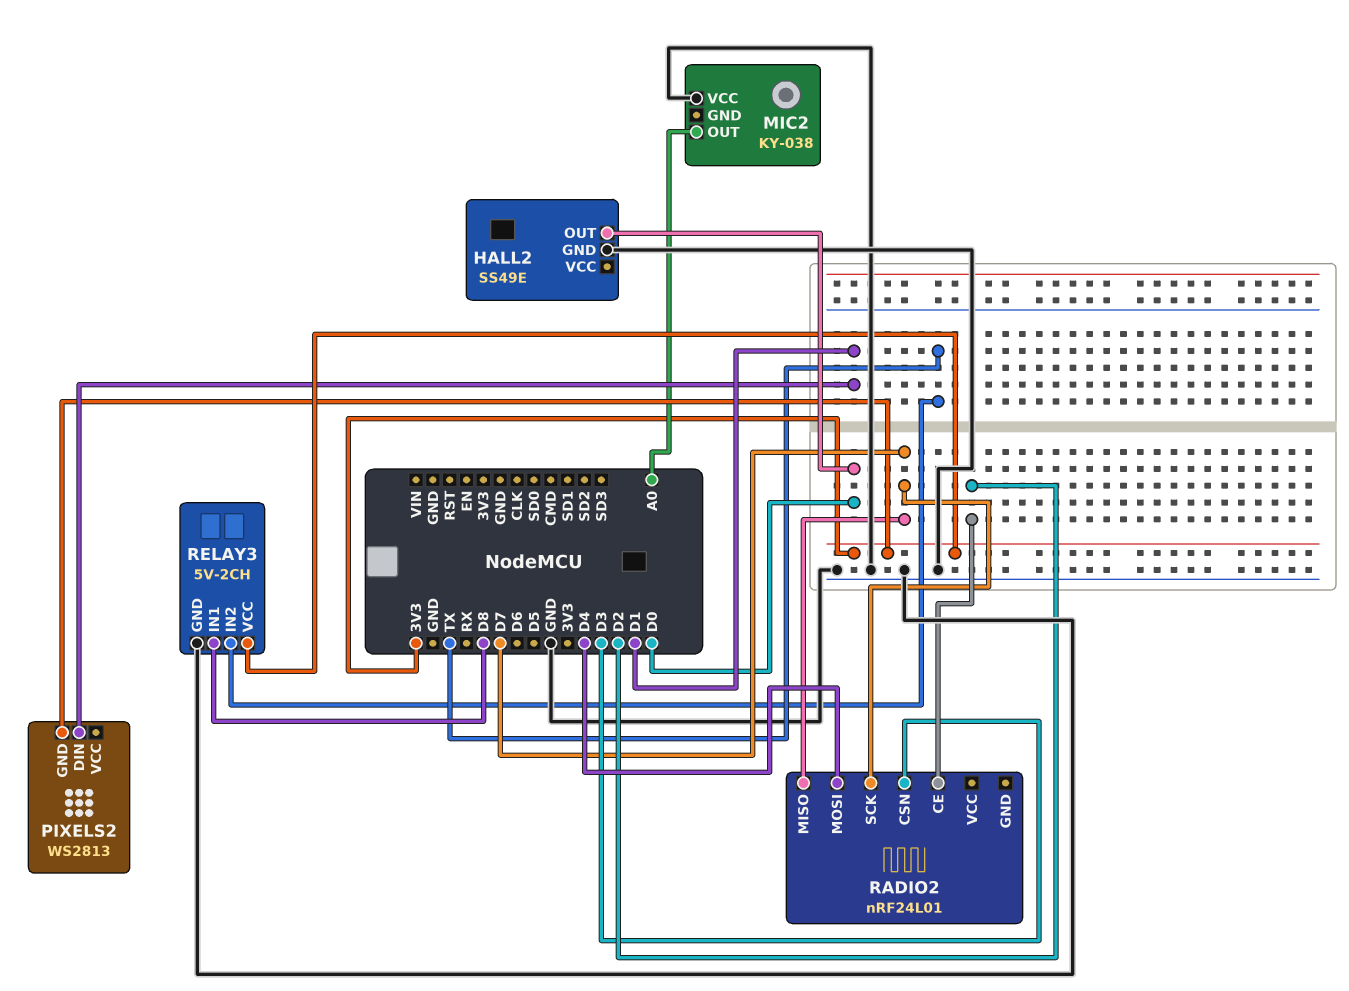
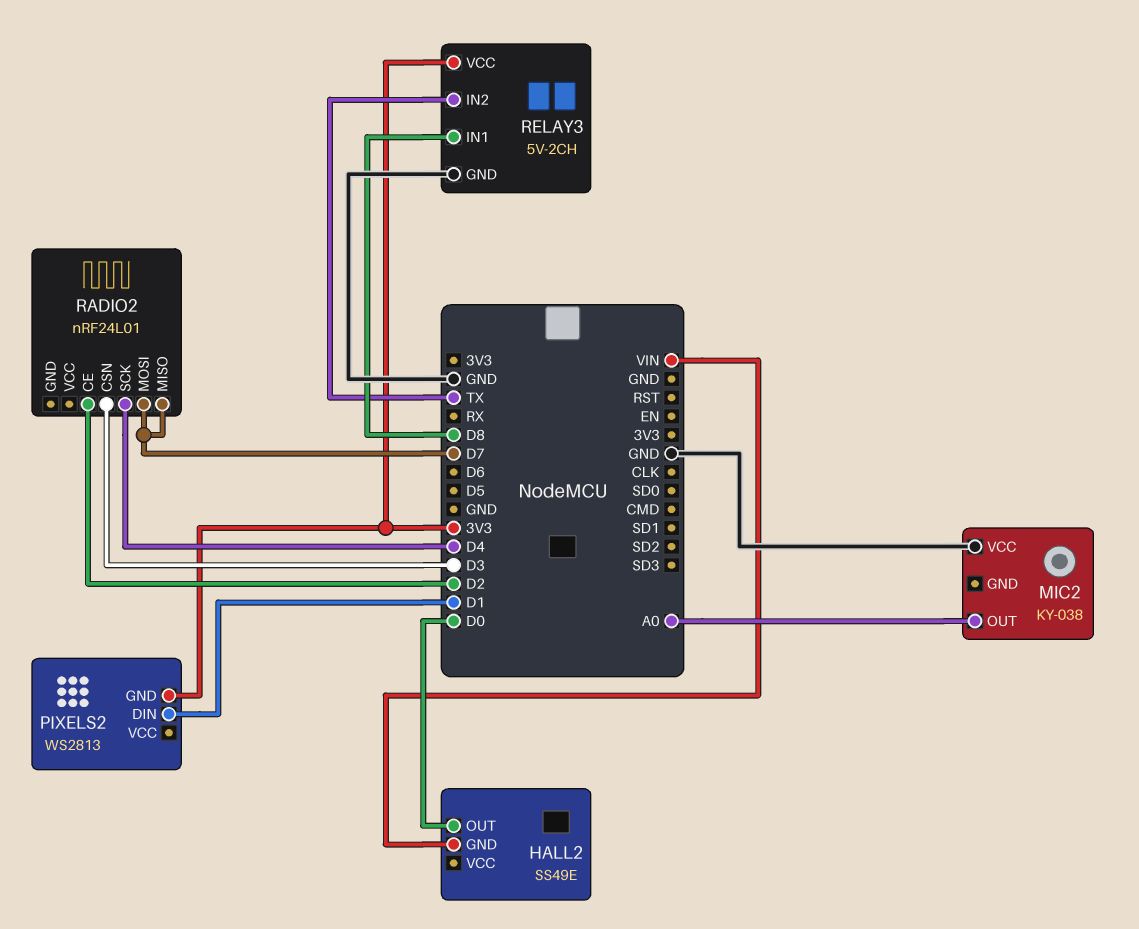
HALL2 pin GND: GND -> VIN
RADIO2 pin MOSI: D4 -> D7
RADIO2 pin SCK: D7 -> D4

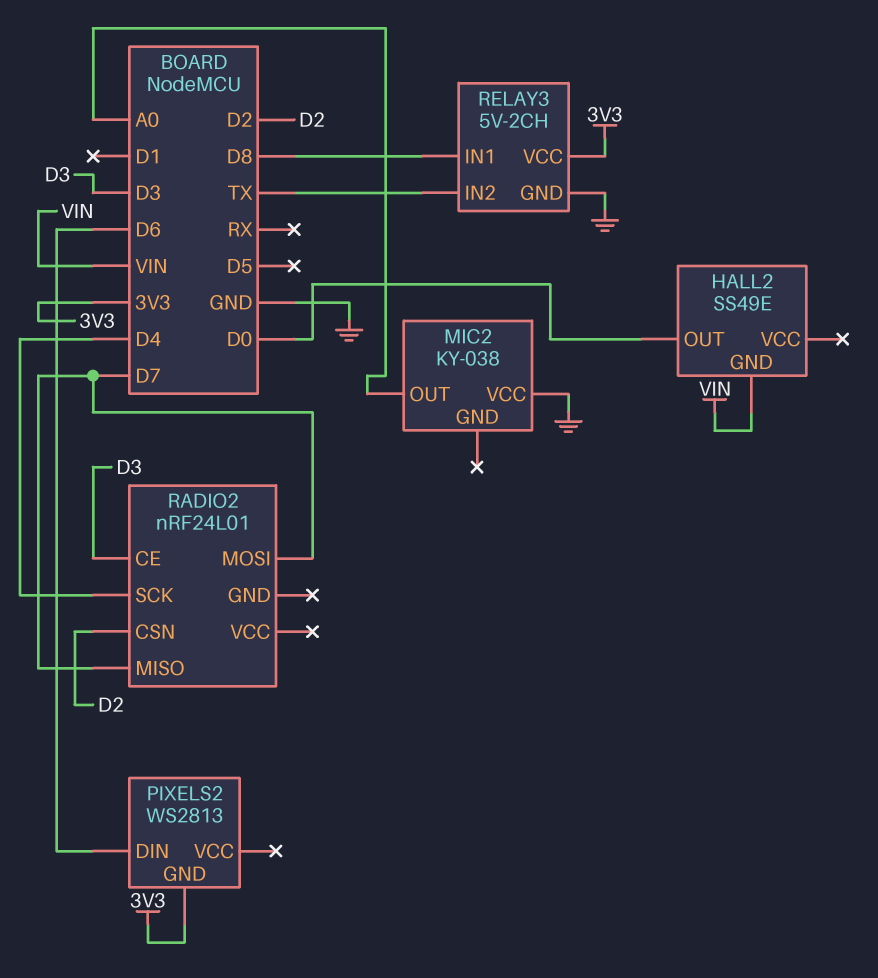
PIXELS2 pin DIN: D1 -> D6
RADIO2 pin CE: D2 -> D3
RADIO2 pin CSN: D3 -> D2

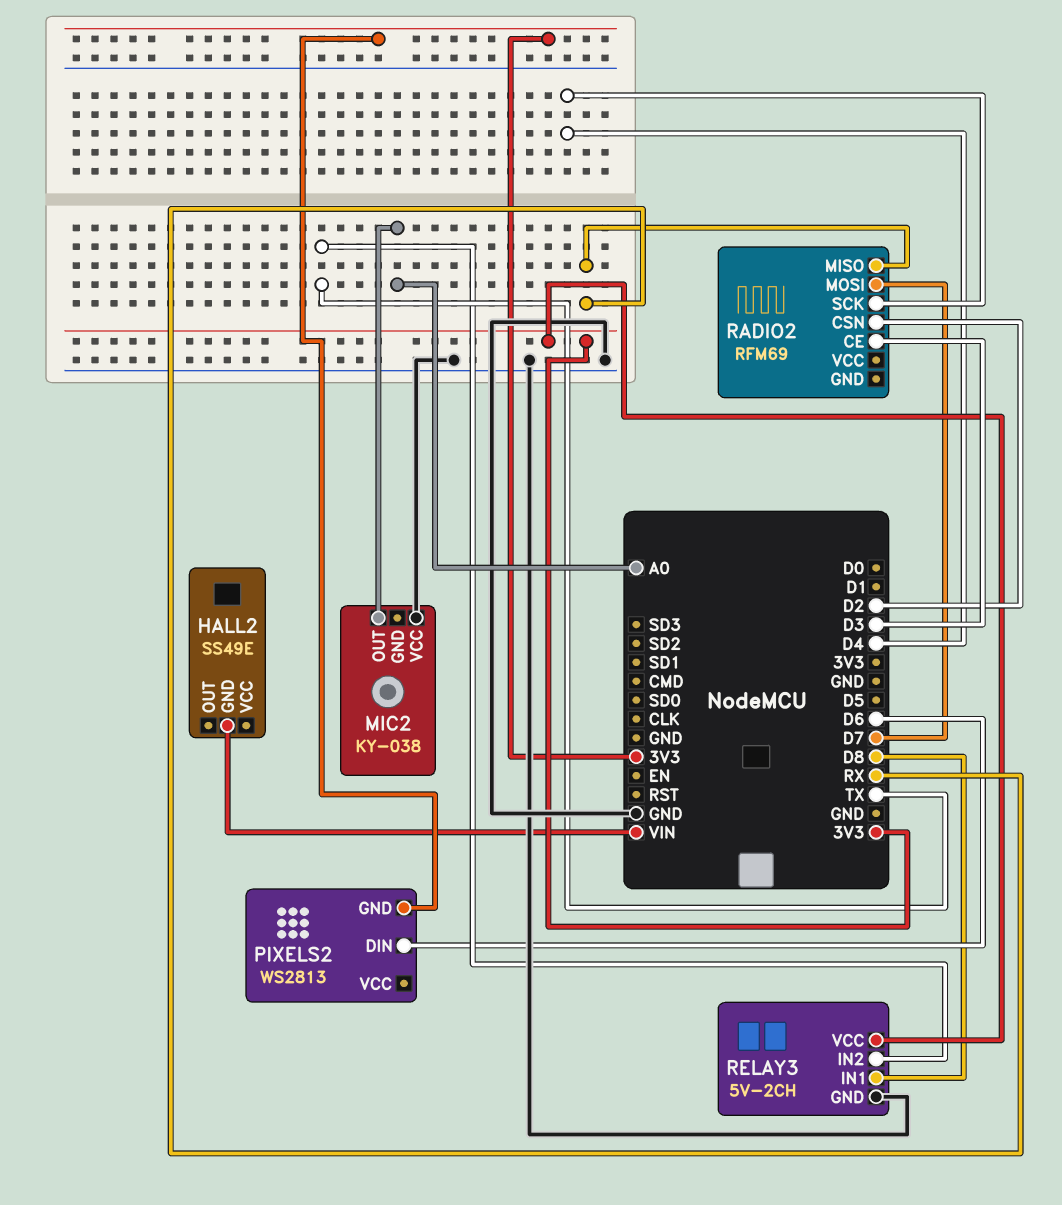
HALL2 pin OUT: D0 -> none
RADIO2: nRF24L01 -> RFM69
RADIO2 pin MISO: D7 -> RX

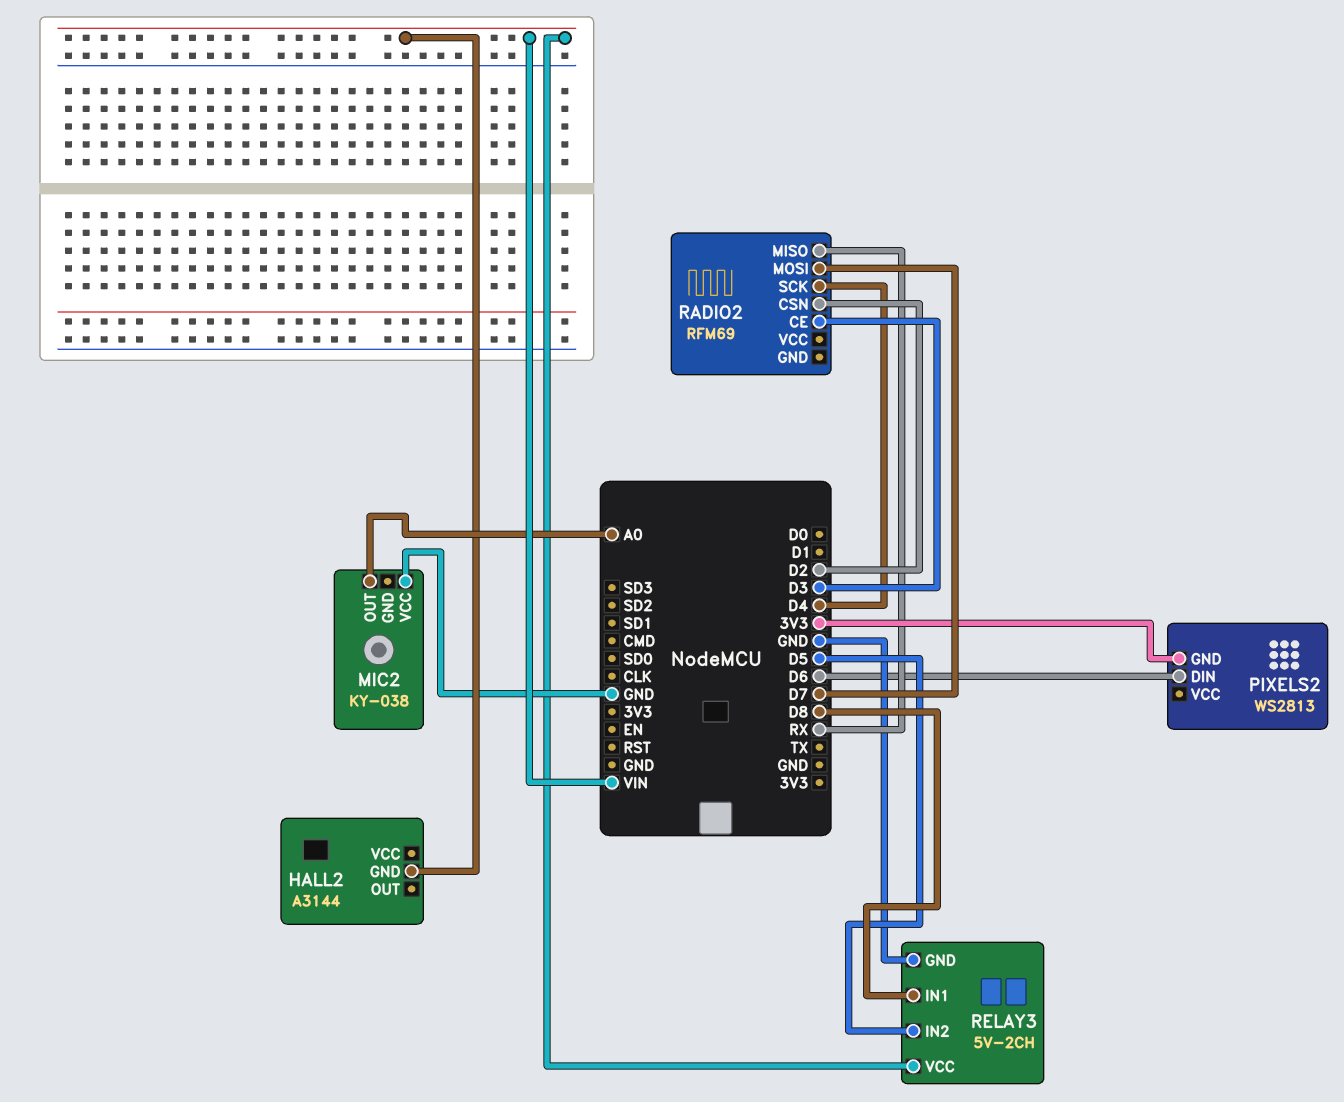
HALL2: SS49E -> A3144
RELAY3 pin IN2: TX -> D5
RELAY3 pin VCC: 3V3 -> VIN

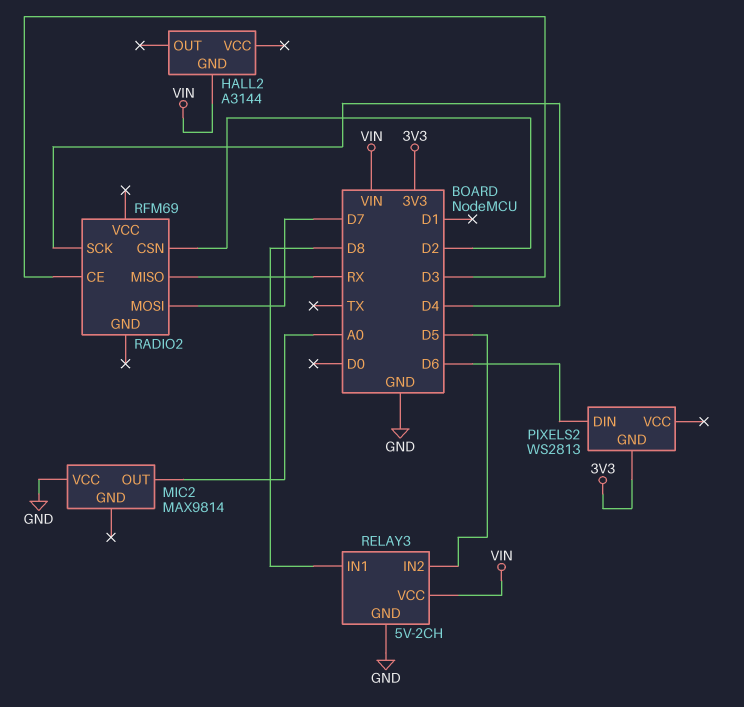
MIC2: KY-038 -> MAX9814

